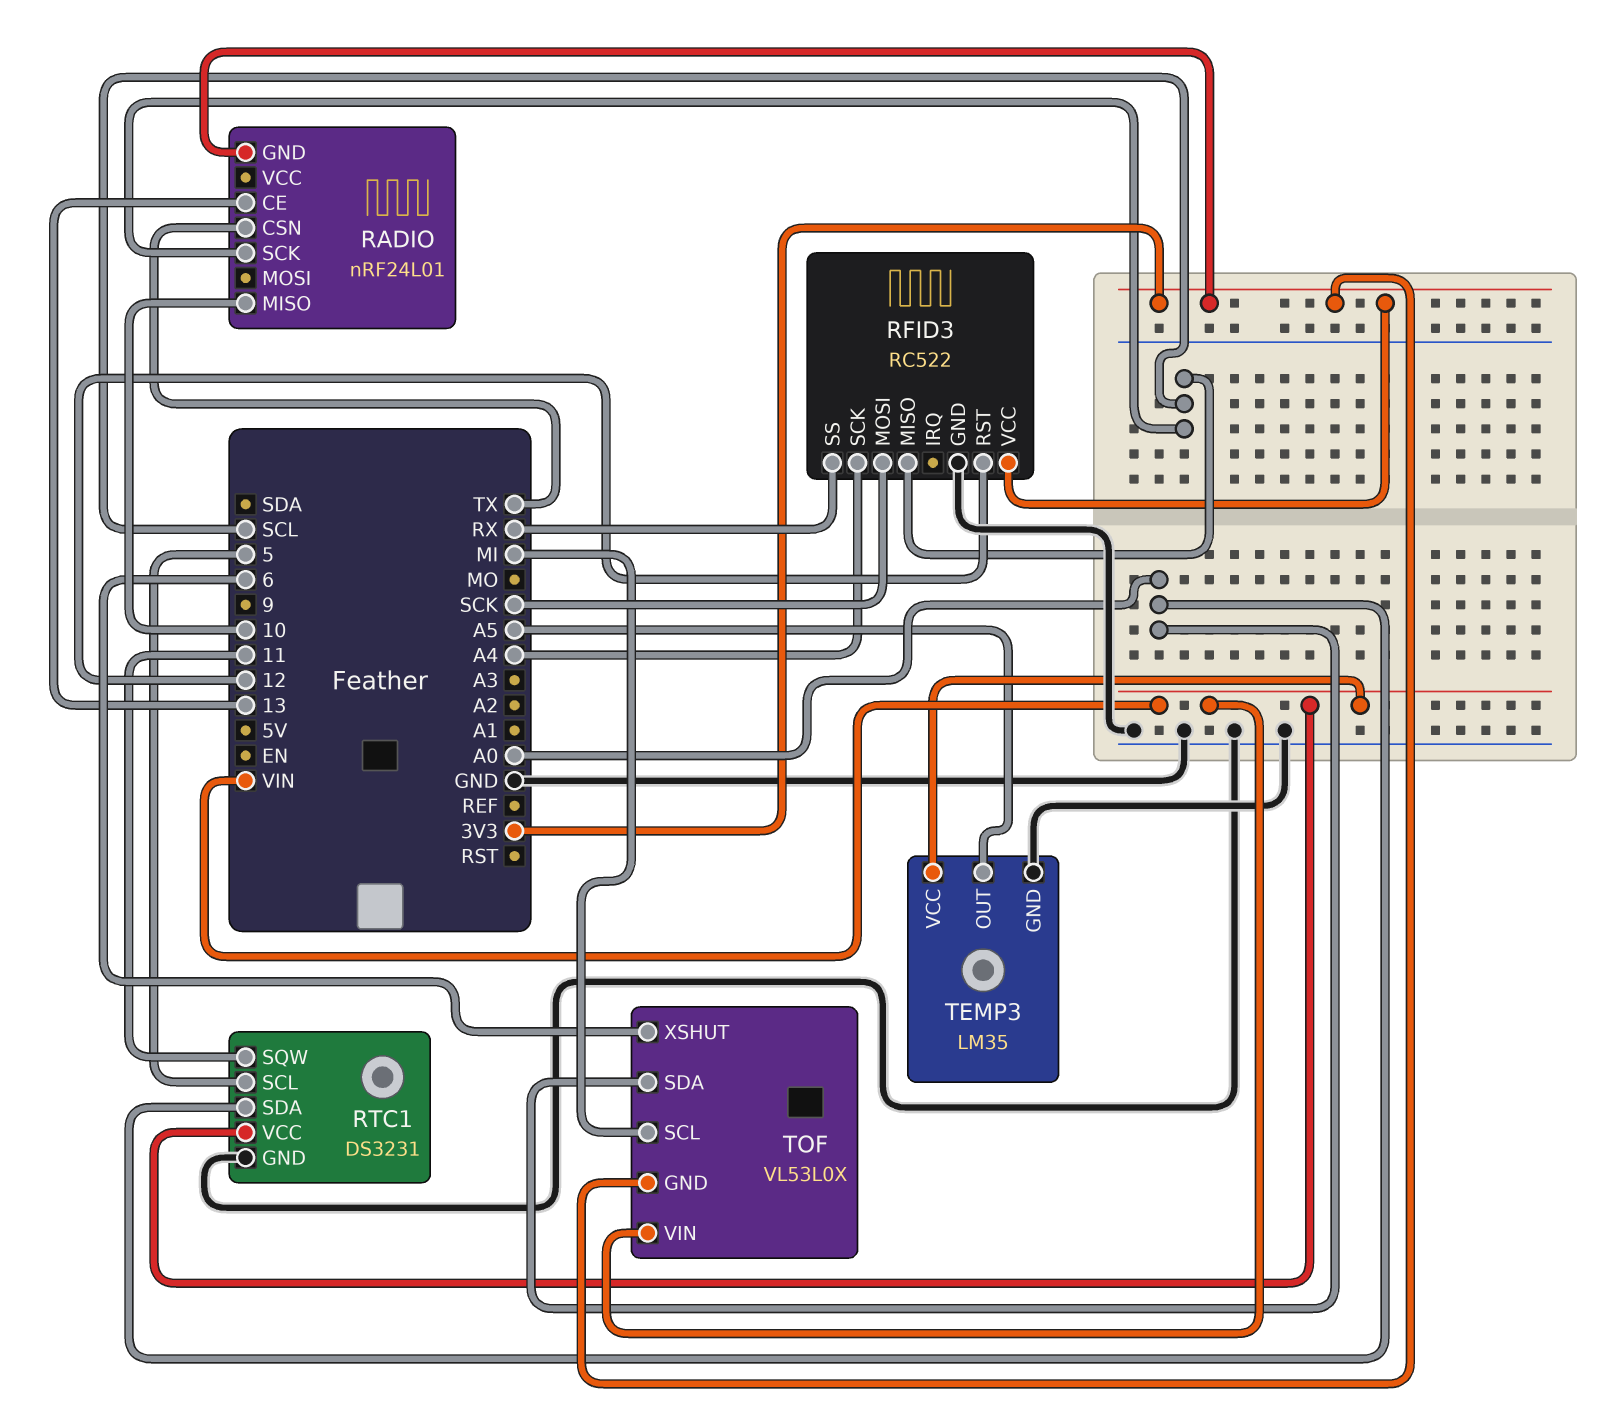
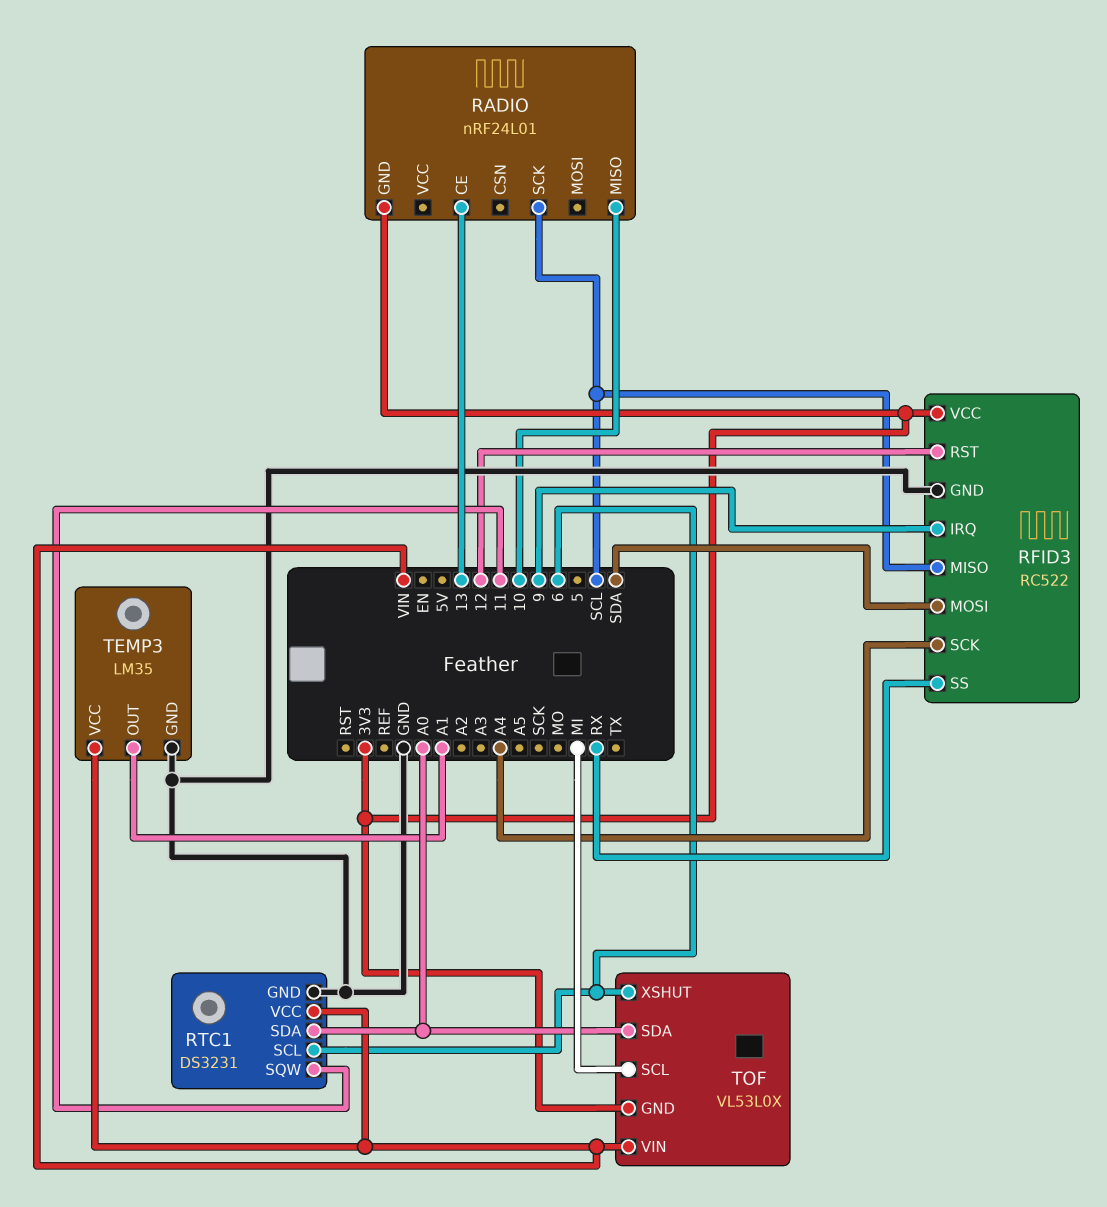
RADIO pin CSN: TX -> none
RFID3 pin IRQ: none -> 9
RFID3 pin MOSI: SCK -> SDA
RTC1 pin SCL: 5 -> 6
TEMP3 pin OUT: A5 -> A1

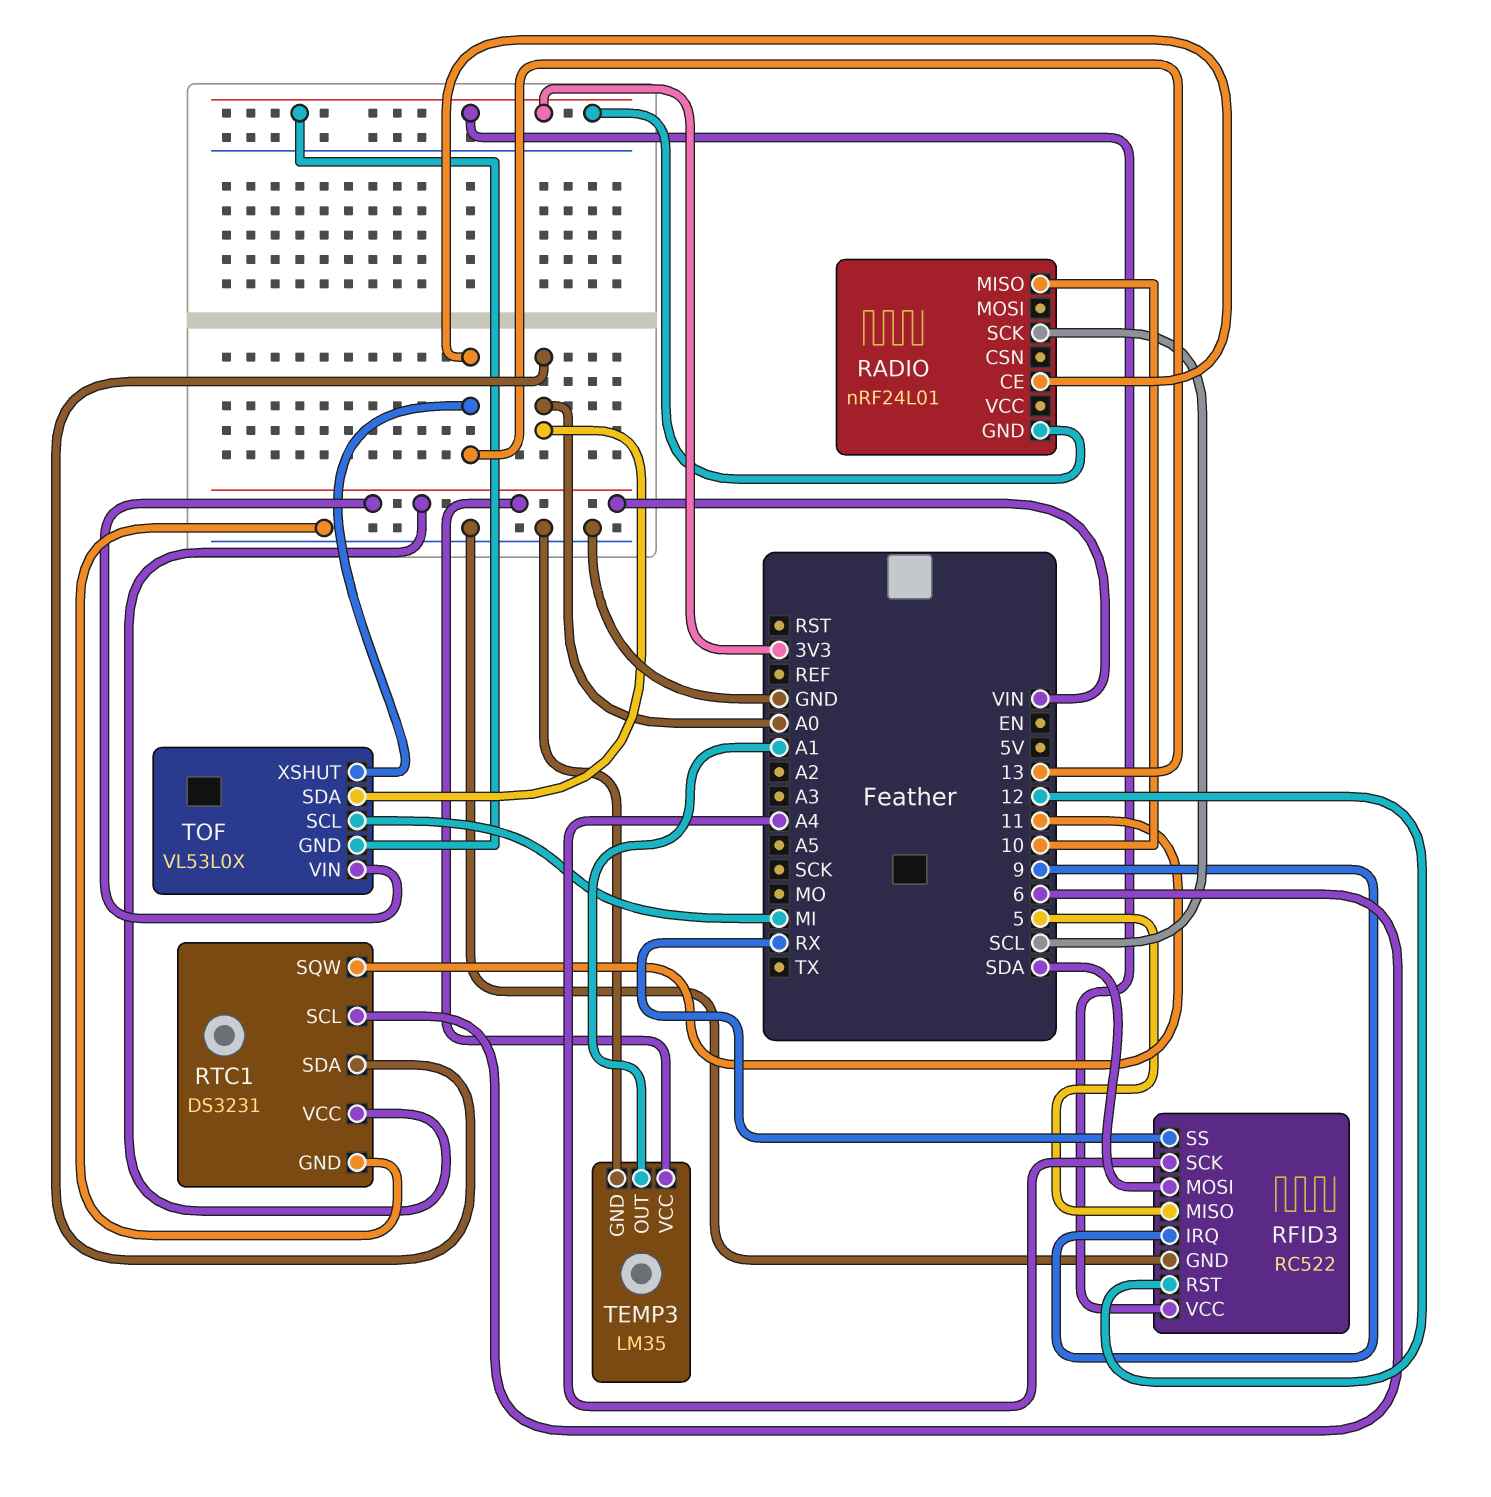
RFID3 pin MISO: SCL -> 5
TOF pin XSHUT: 6 -> 13

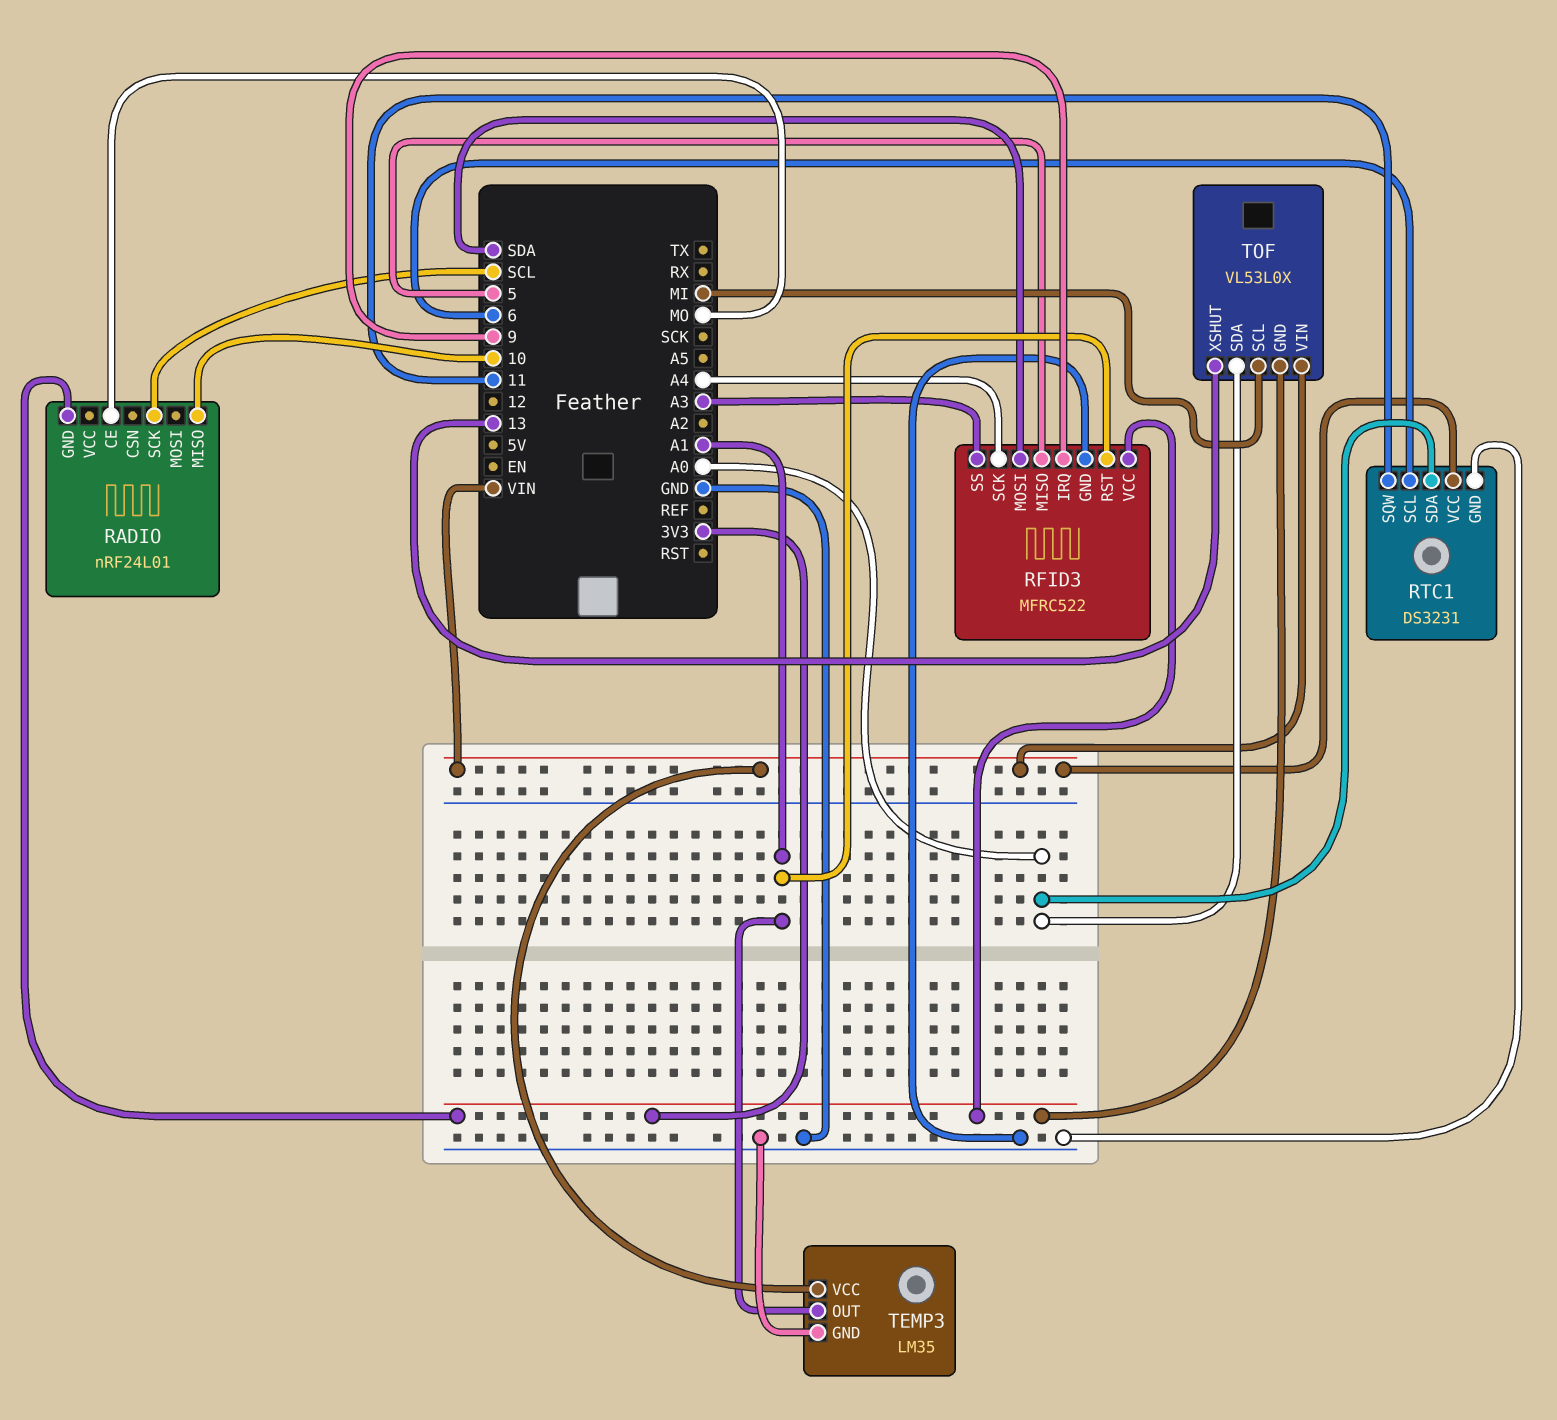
RADIO pin CE: 13 -> MO
RFID3: RC522 -> MFRC522
RFID3 pin RST: 12 -> A1
RFID3 pin SS: RX -> A3

